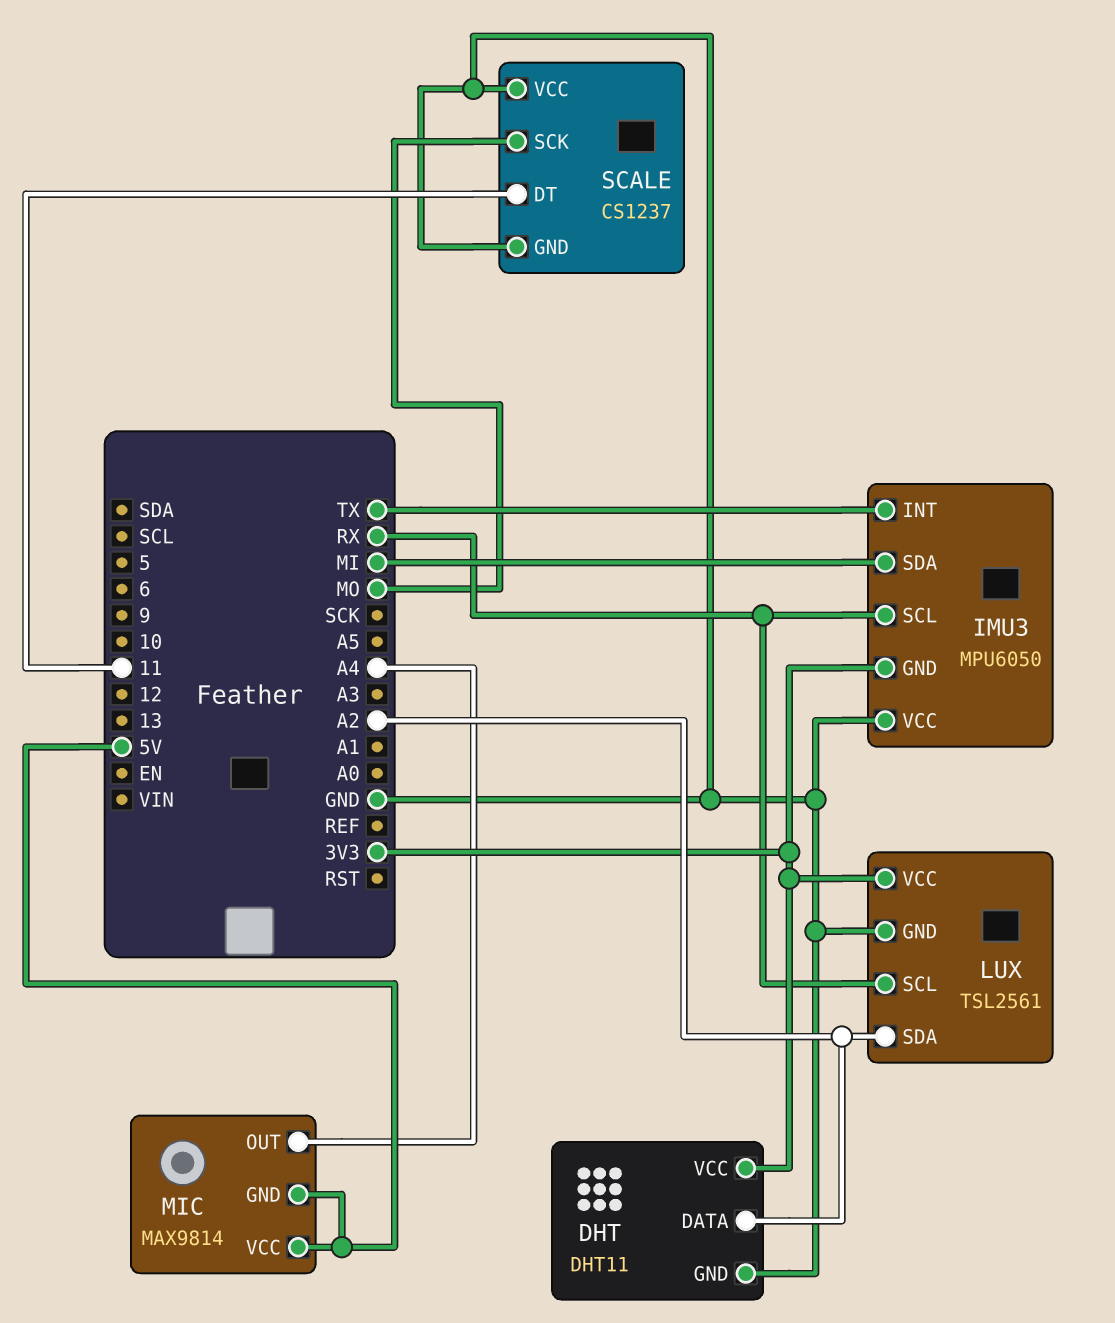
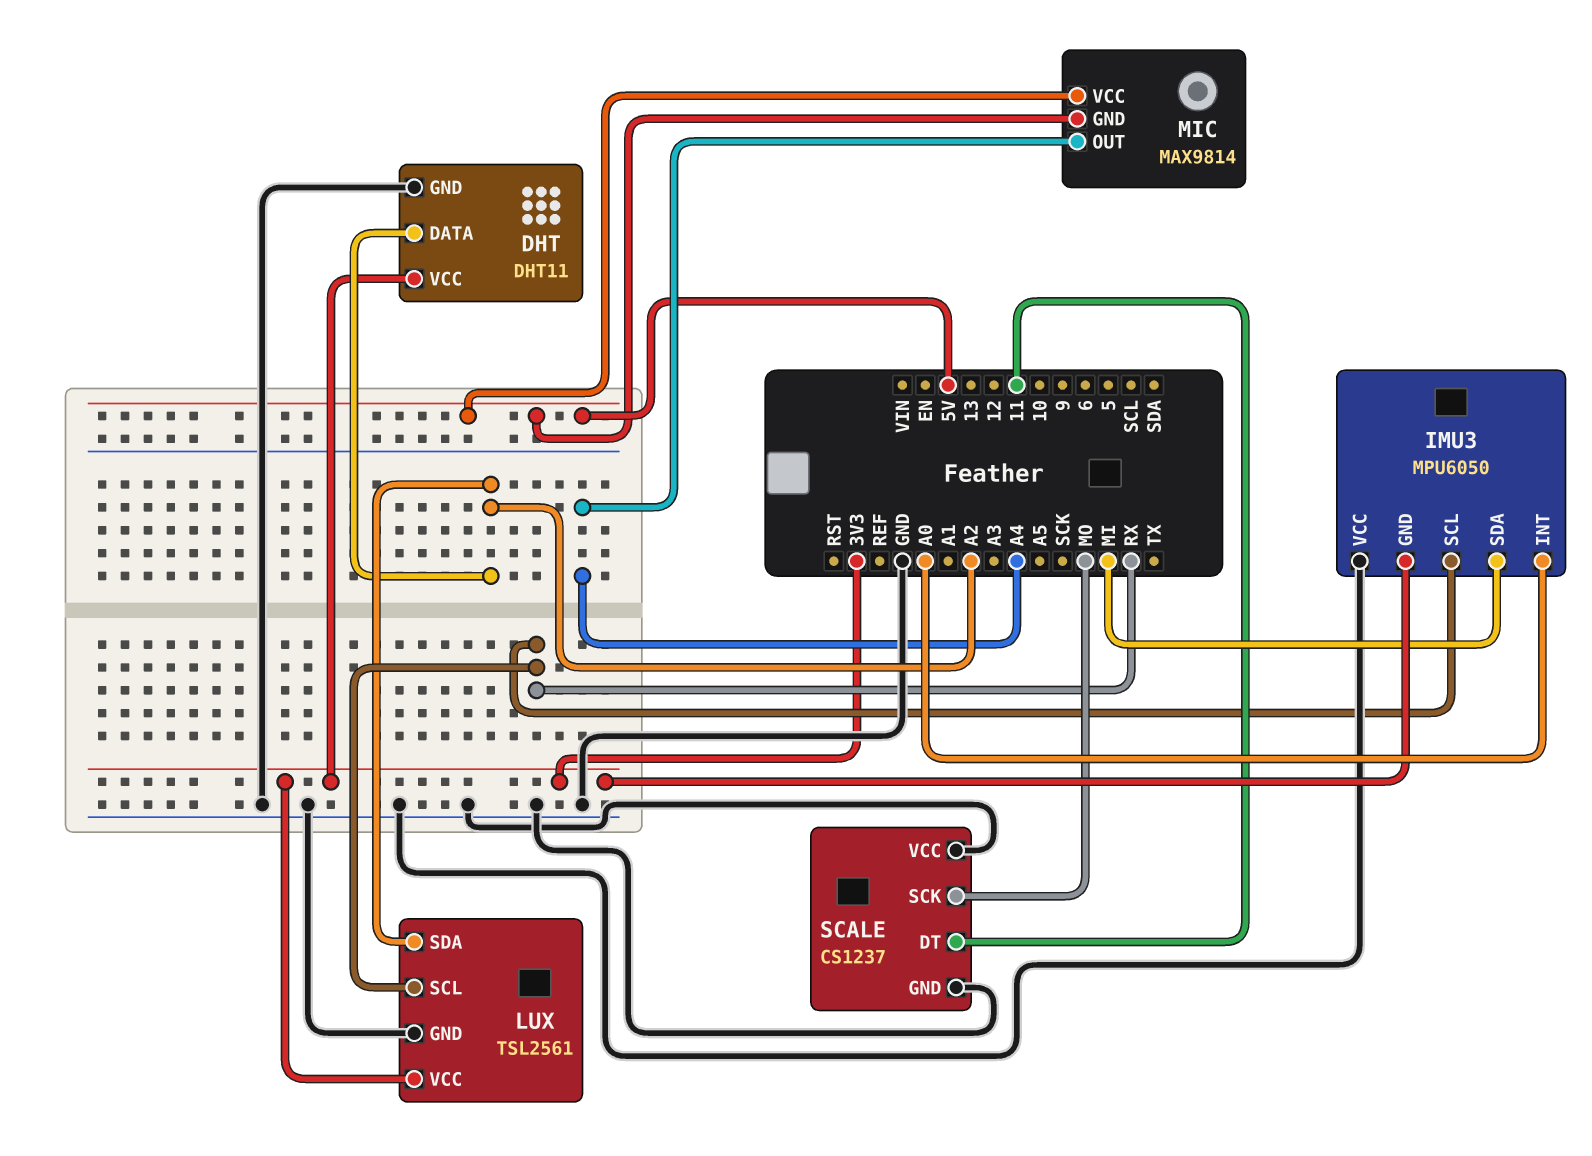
IMU3 pin INT: TX -> A0

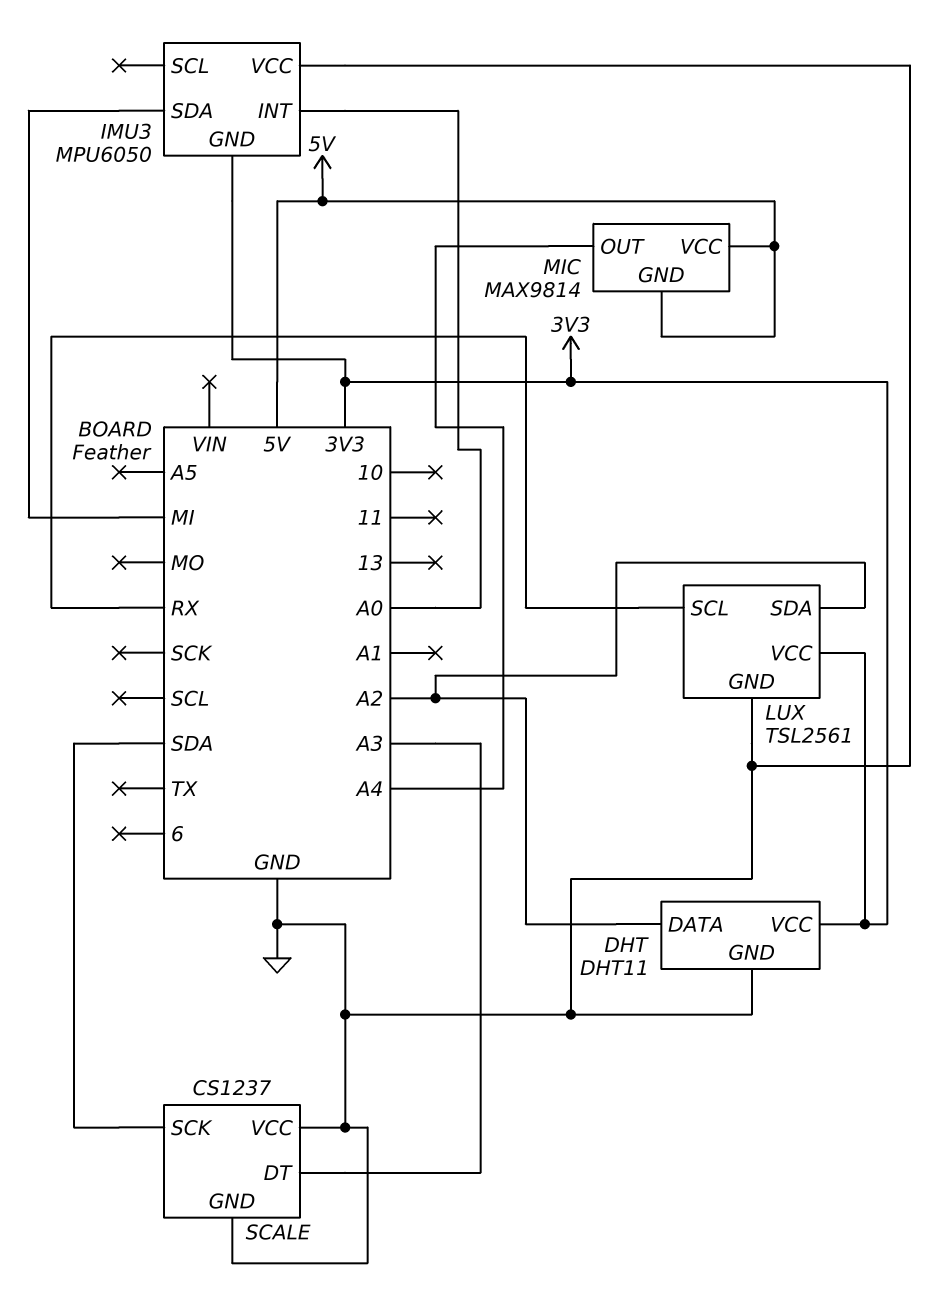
IMU3 pin SCL: RX -> none
SCALE pin DT: 11 -> A3
SCALE pin SCK: MO -> SDA

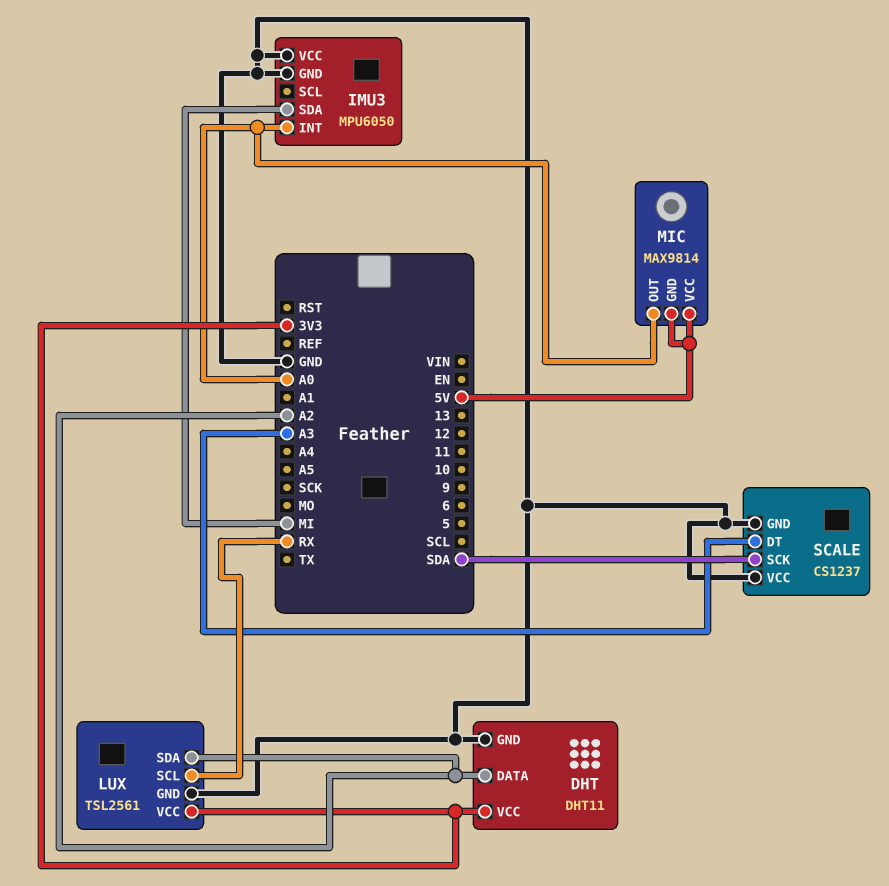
IMU3 pin GND: 3V3 -> GND
MIC pin OUT: A4 -> A0

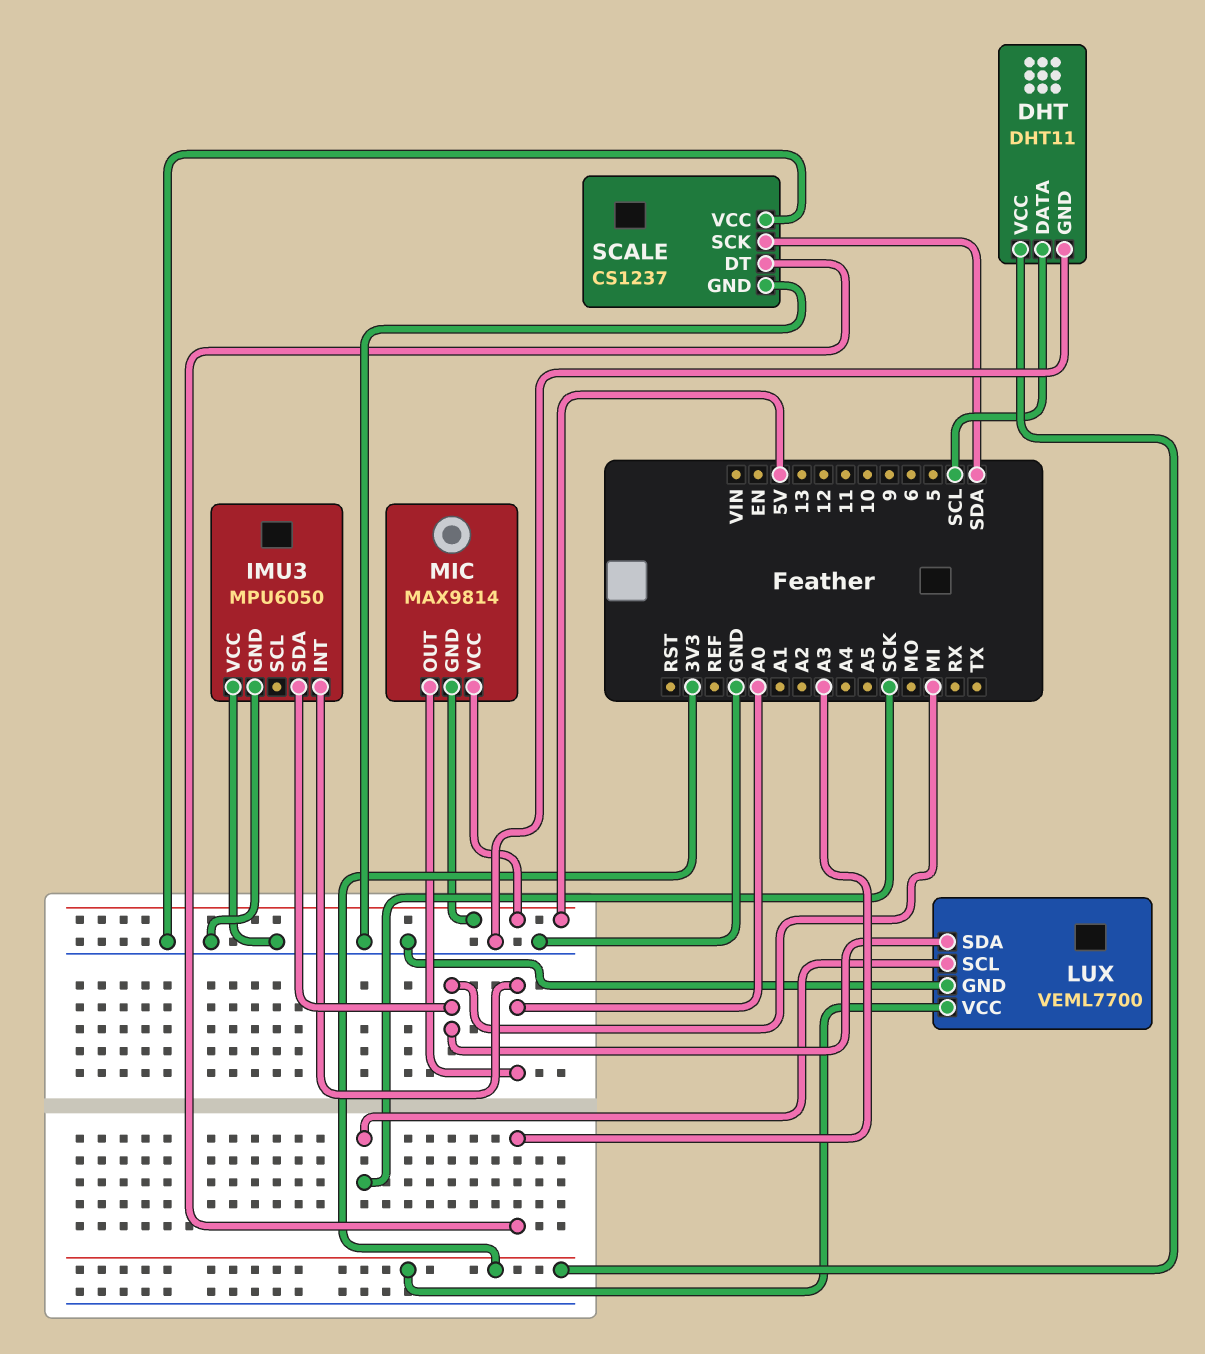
DHT pin DATA: A2 -> SCL
LUX: TSL2561 -> VEML7700
LUX pin SCL: RX -> SCK
LUX pin SDA: A2 -> MI

